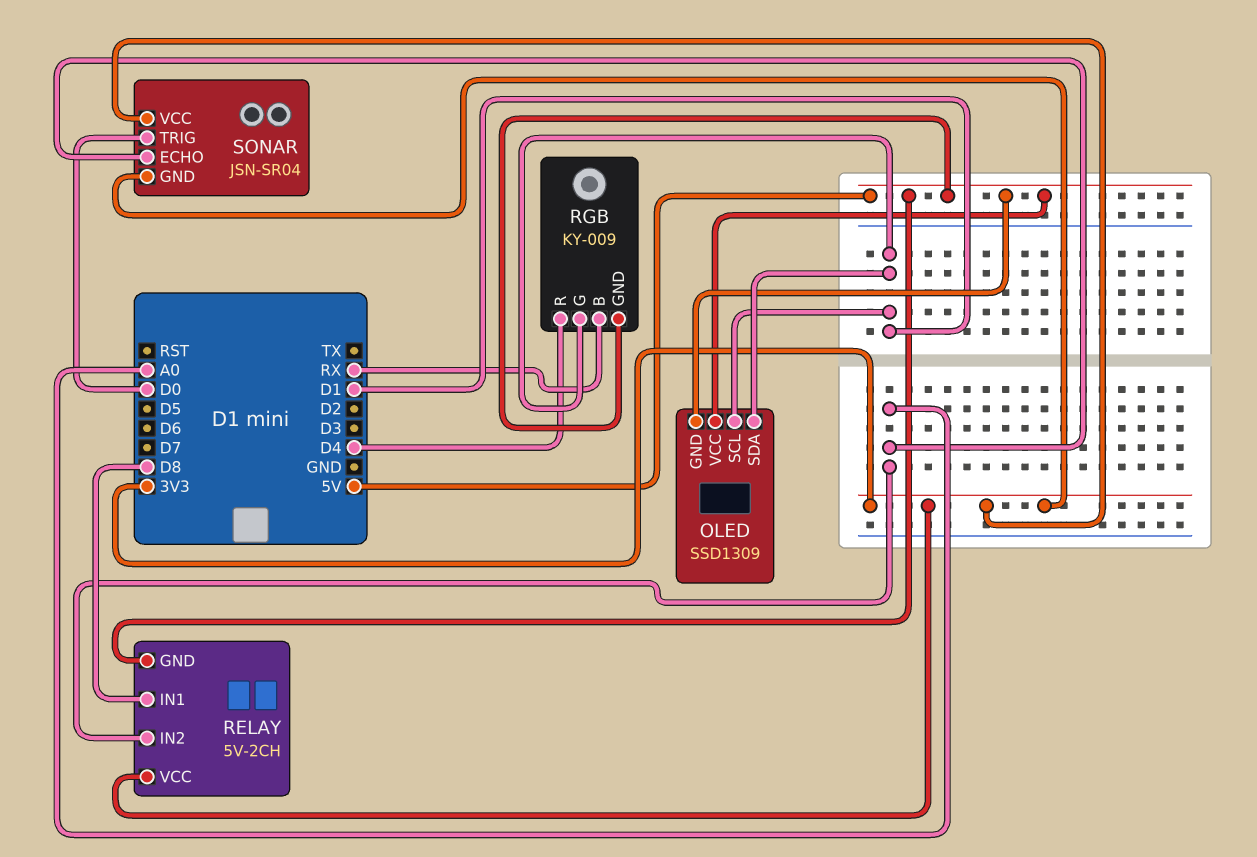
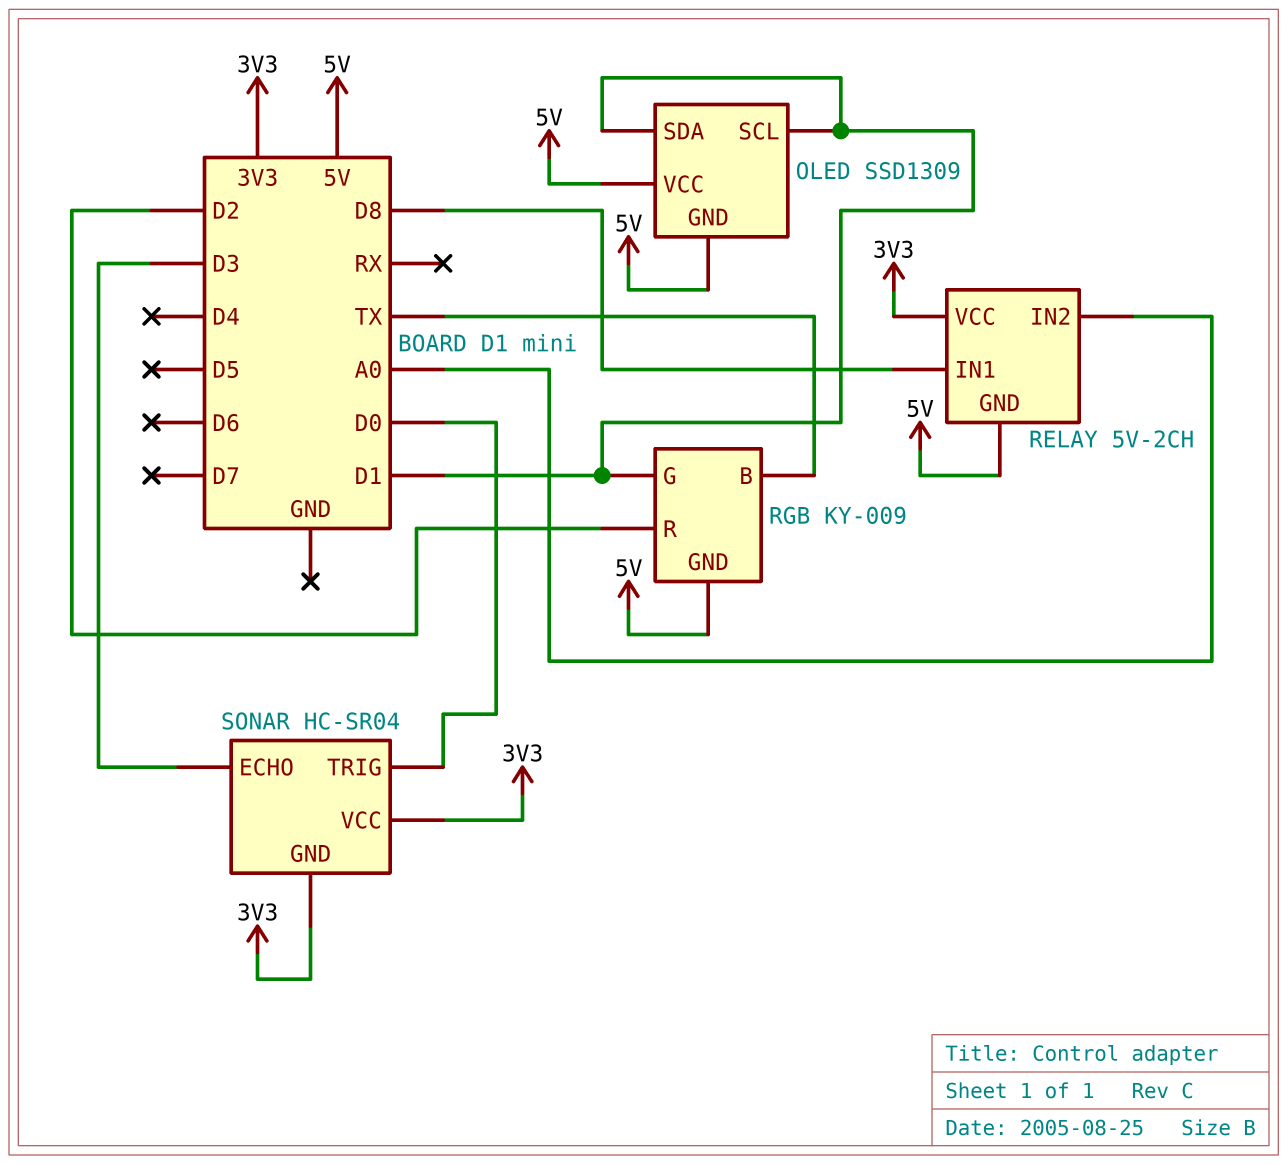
RGB pin B: RX -> TX
RGB pin R: D4 -> D2
SONAR: JSN-SR04 -> HC-SR04
SONAR pin ECHO: A0 -> D3

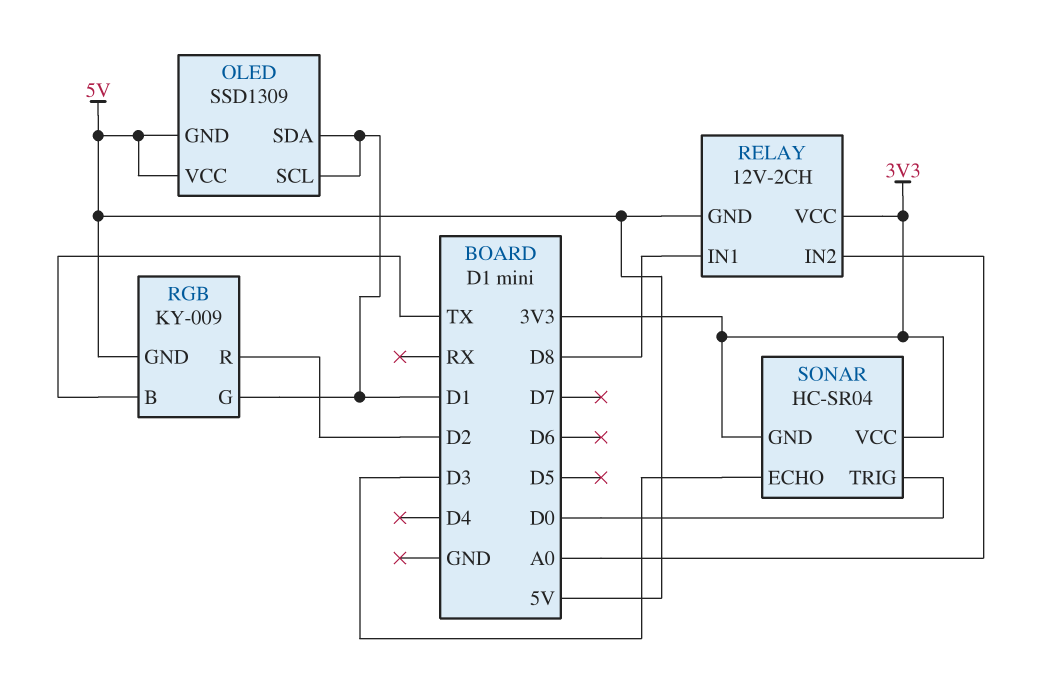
RELAY: 5V-2CH -> 12V-2CH

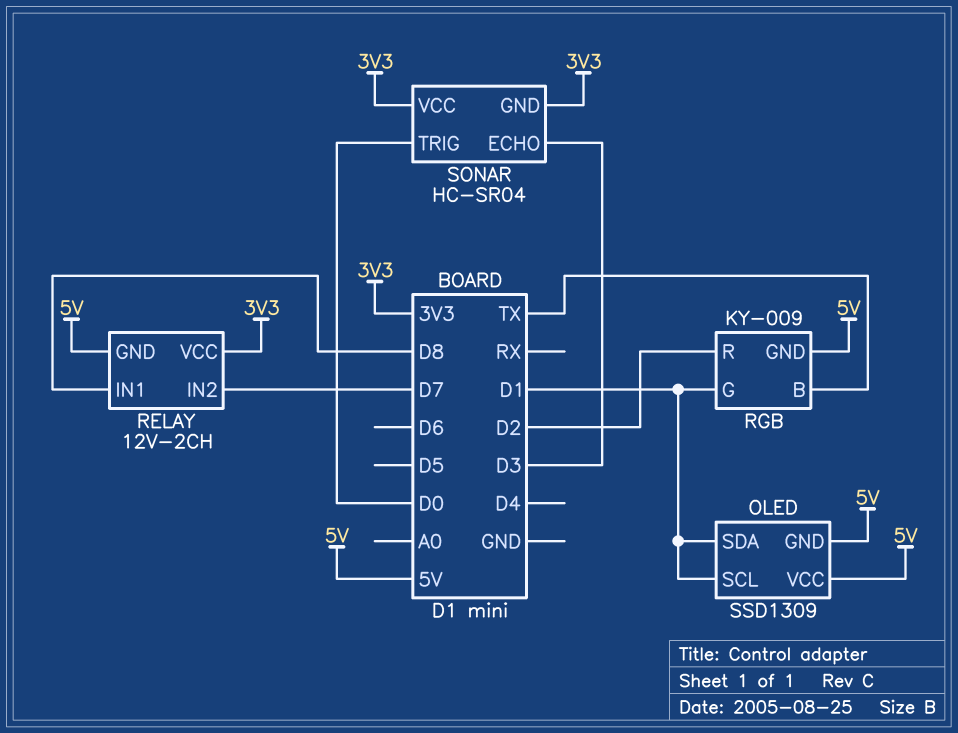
RELAY pin IN2: A0 -> D7

